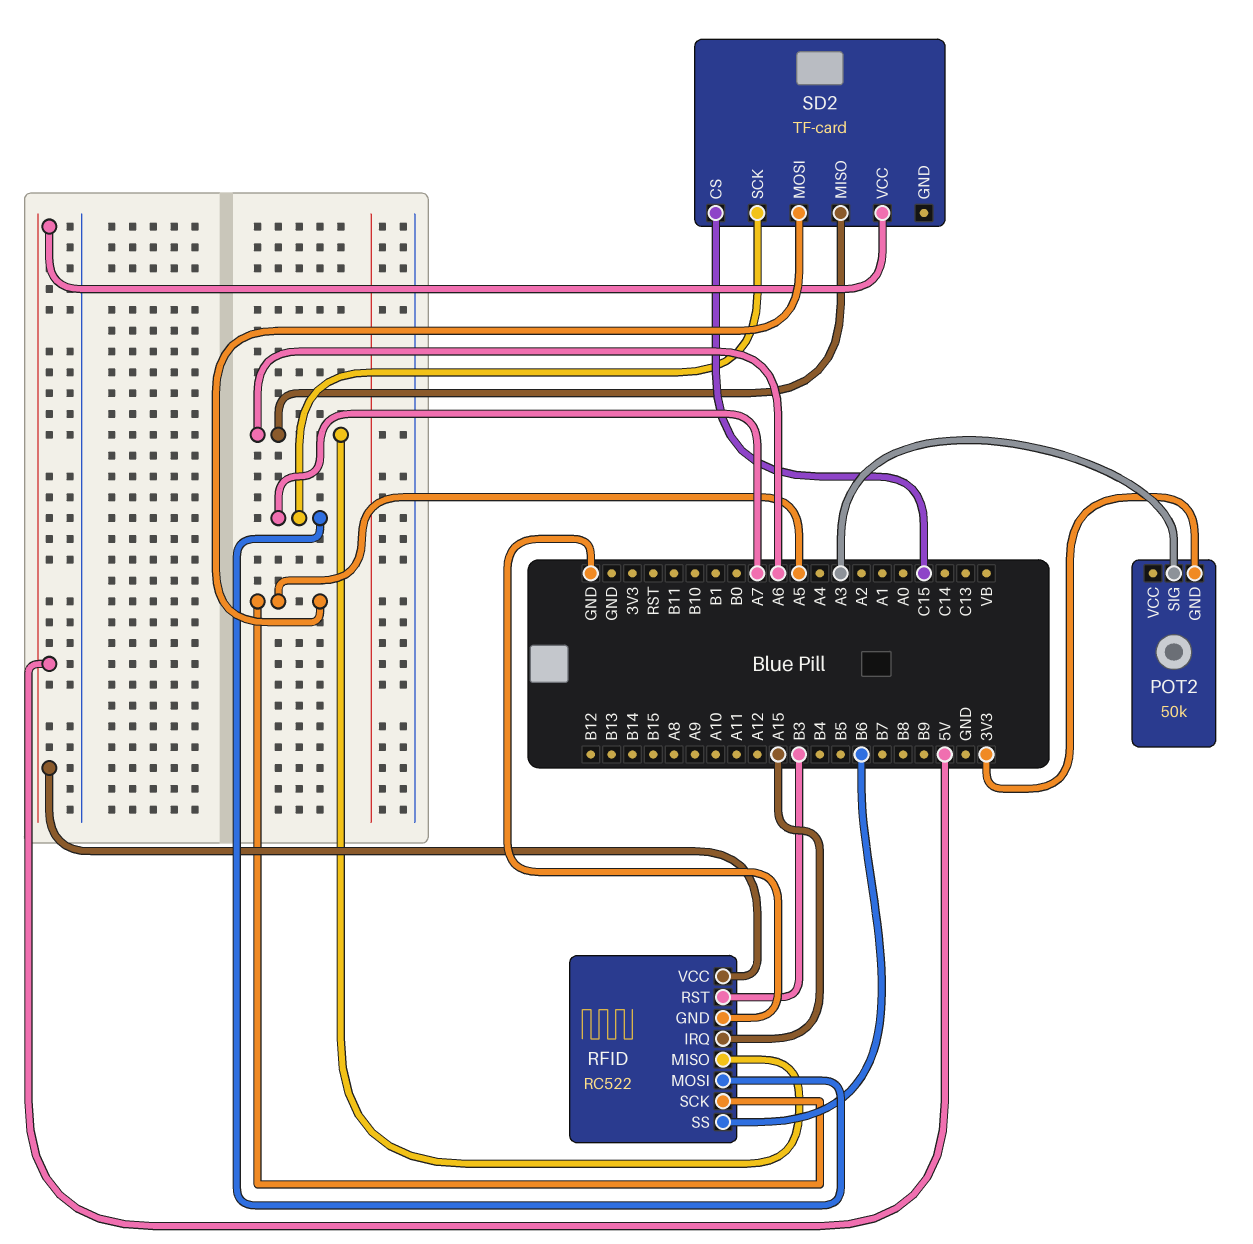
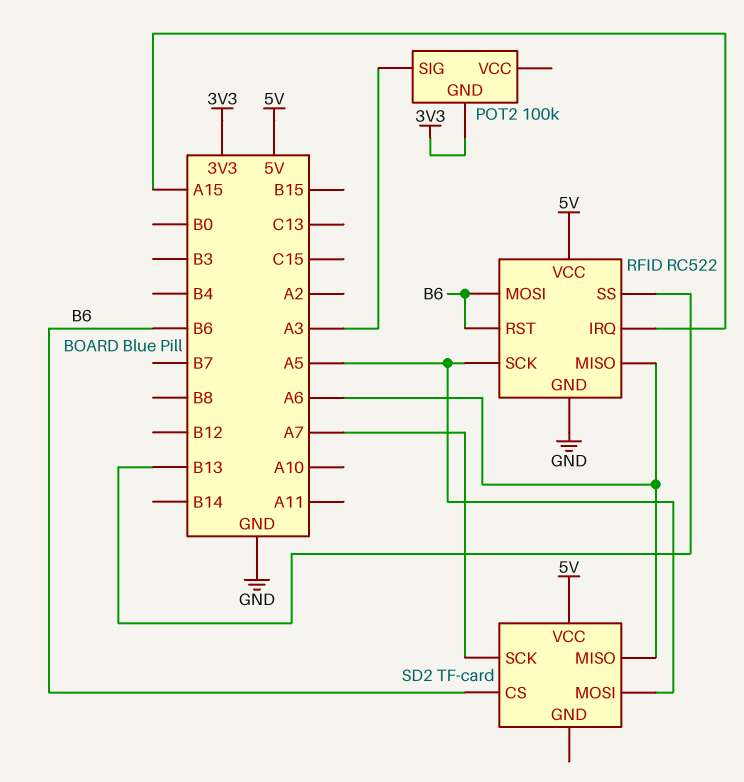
POT2: 50k -> 100k
RFID pin MOSI: A7 -> B6
RFID pin RST: B3 -> B6
RFID pin SS: B6 -> B13
SD2 pin CS: C15 -> B6

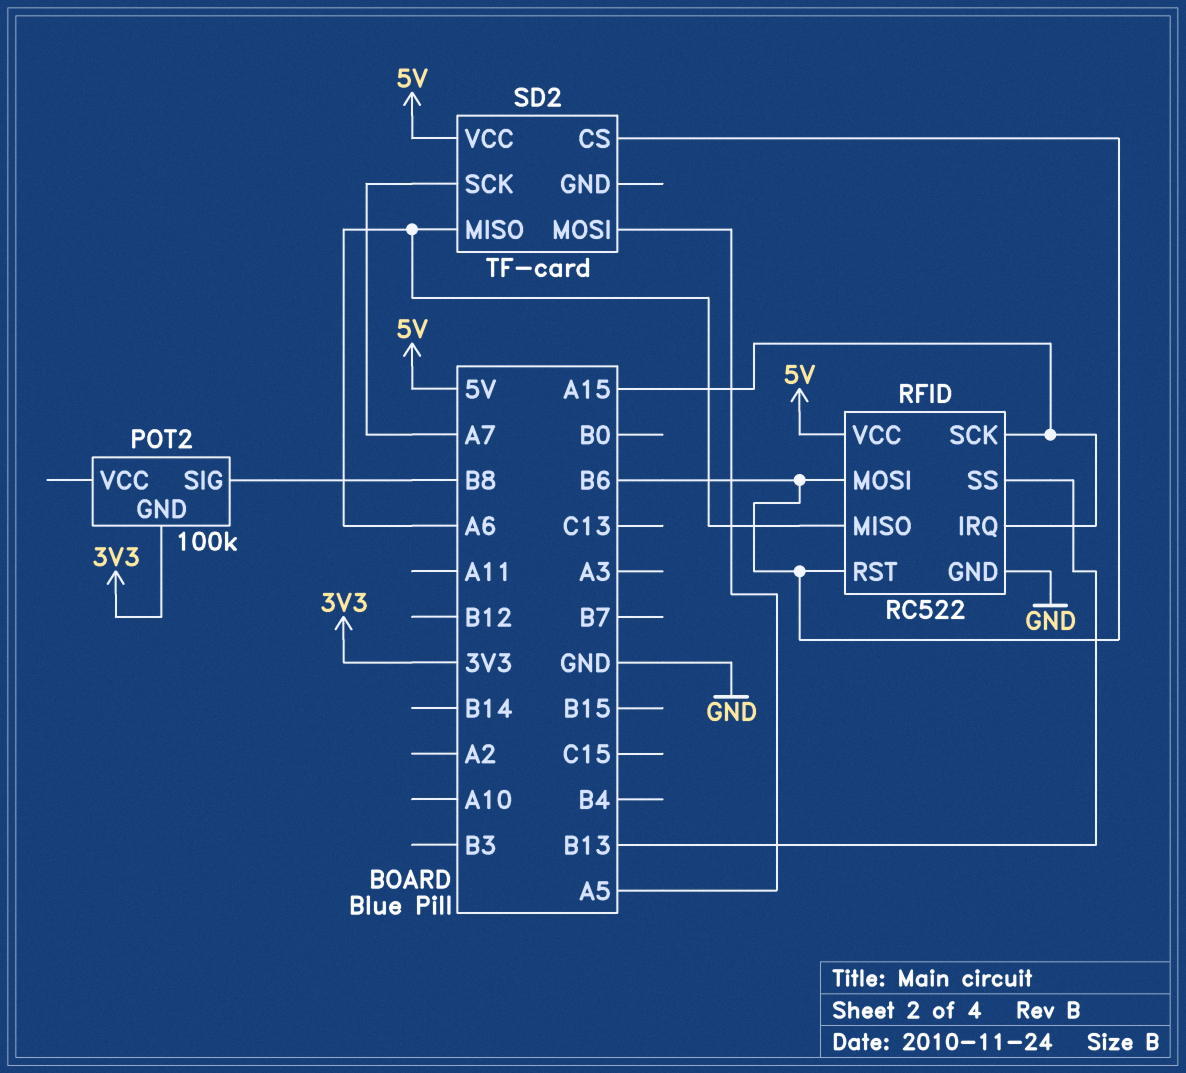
POT2 pin SIG: A3 -> B8
RFID pin SCK: A5 -> A15

